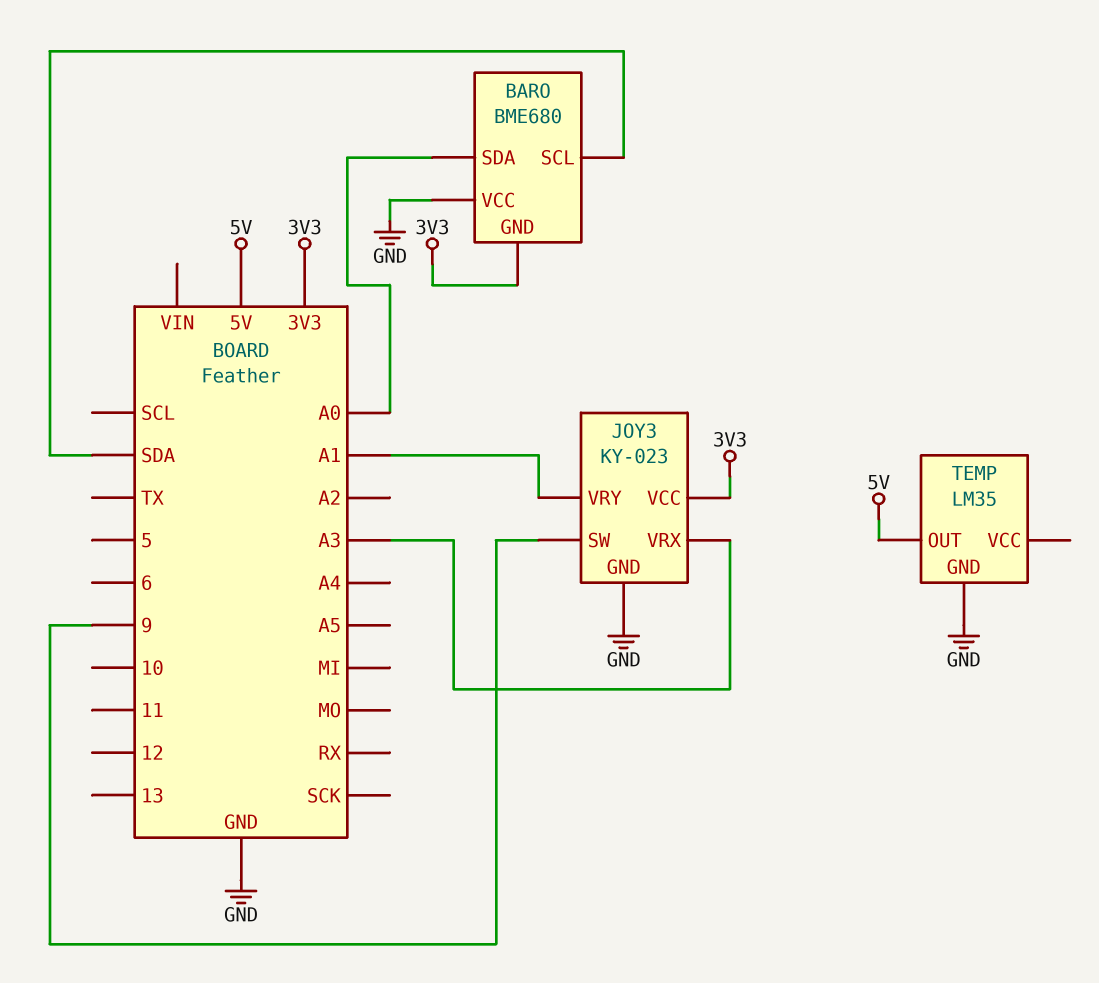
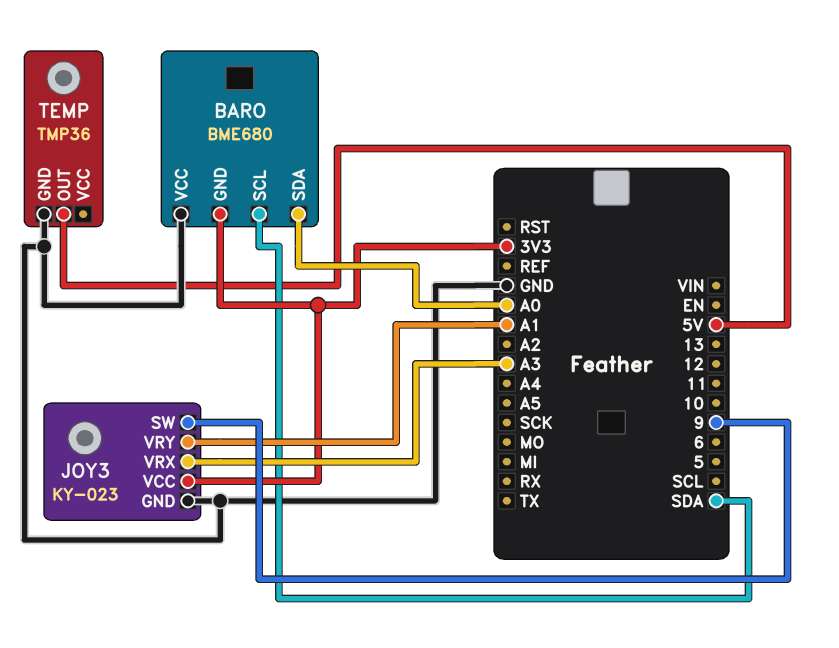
TEMP: LM35 -> TMP36

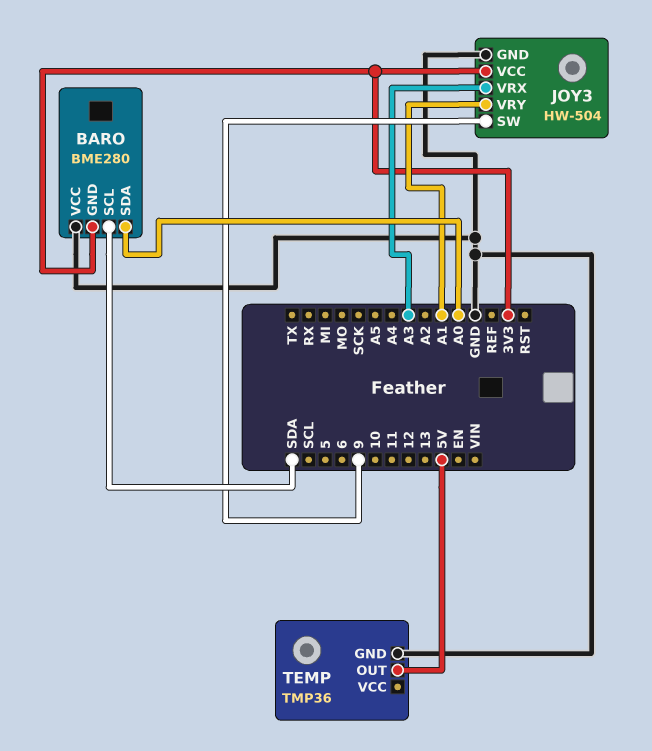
BARO: BME680 -> BME280
JOY3: KY-023 -> HW-504

